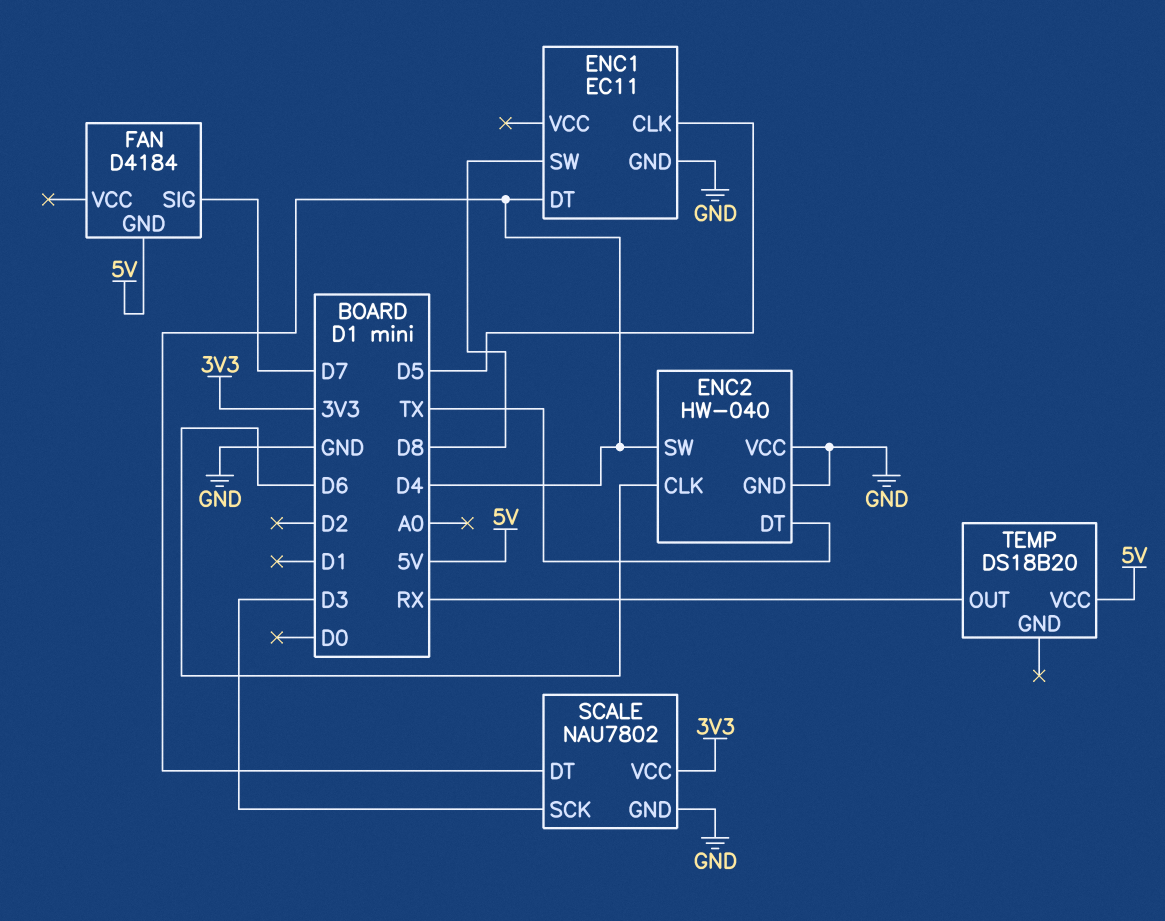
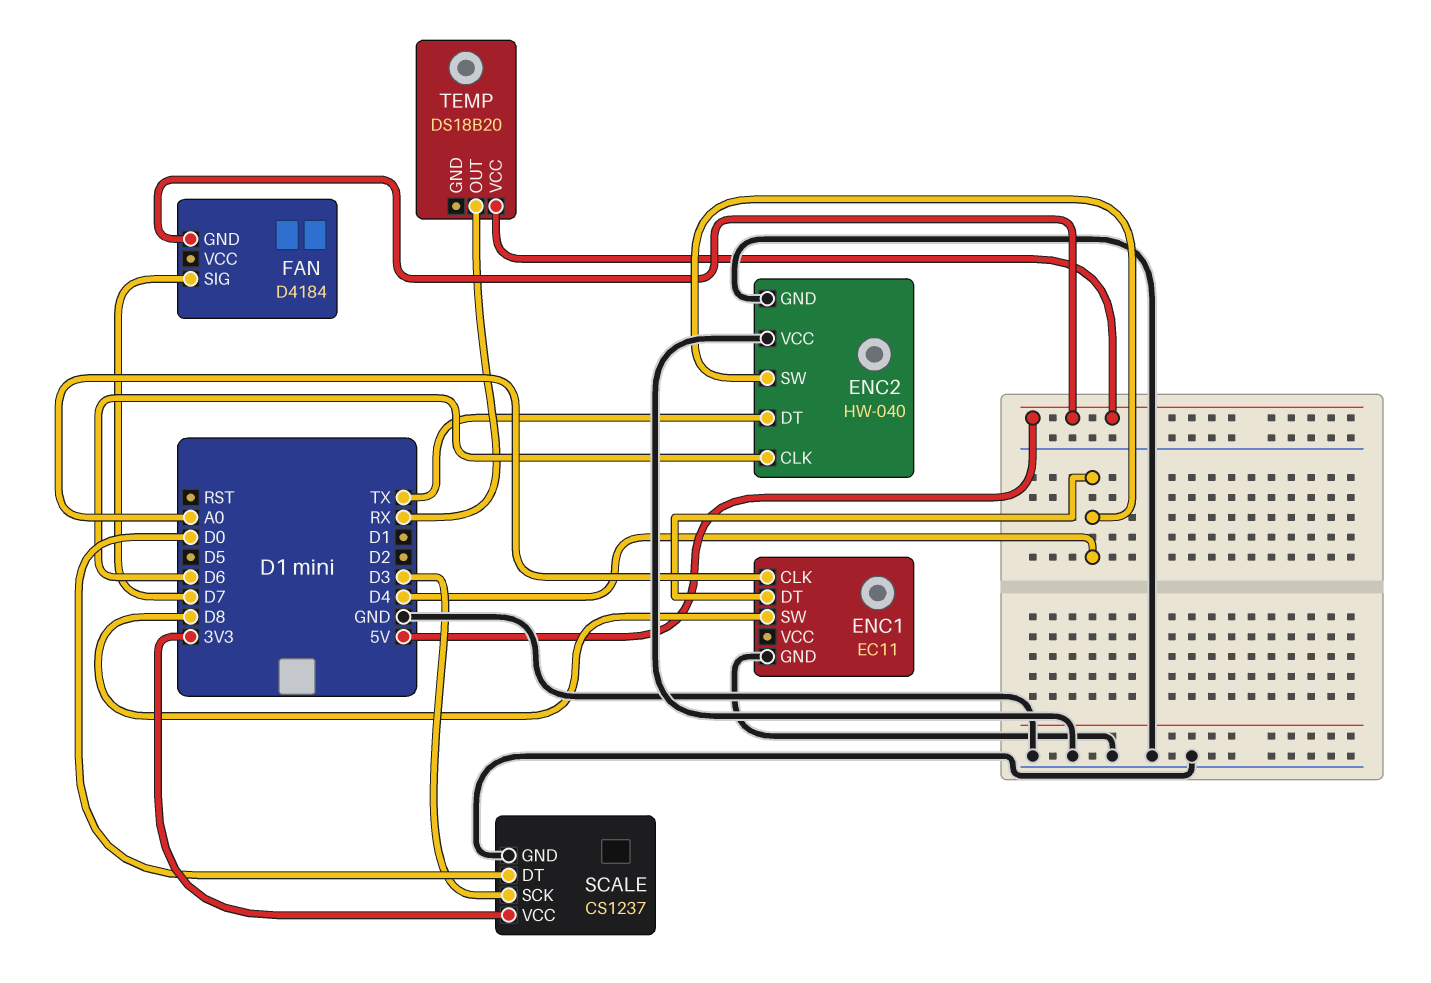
ENC1 pin CLK: D5 -> A0
SCALE: NAU7802 -> CS1237
SCALE pin DT: D4 -> D0

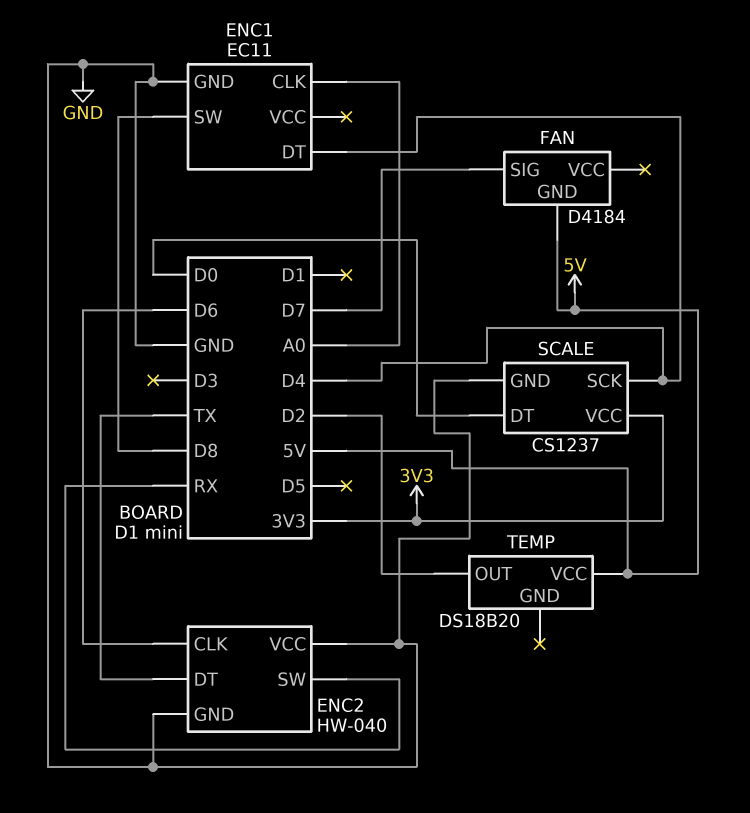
ENC2 pin SW: D4 -> RX
SCALE pin SCK: D3 -> D4
TEMP pin OUT: RX -> D2

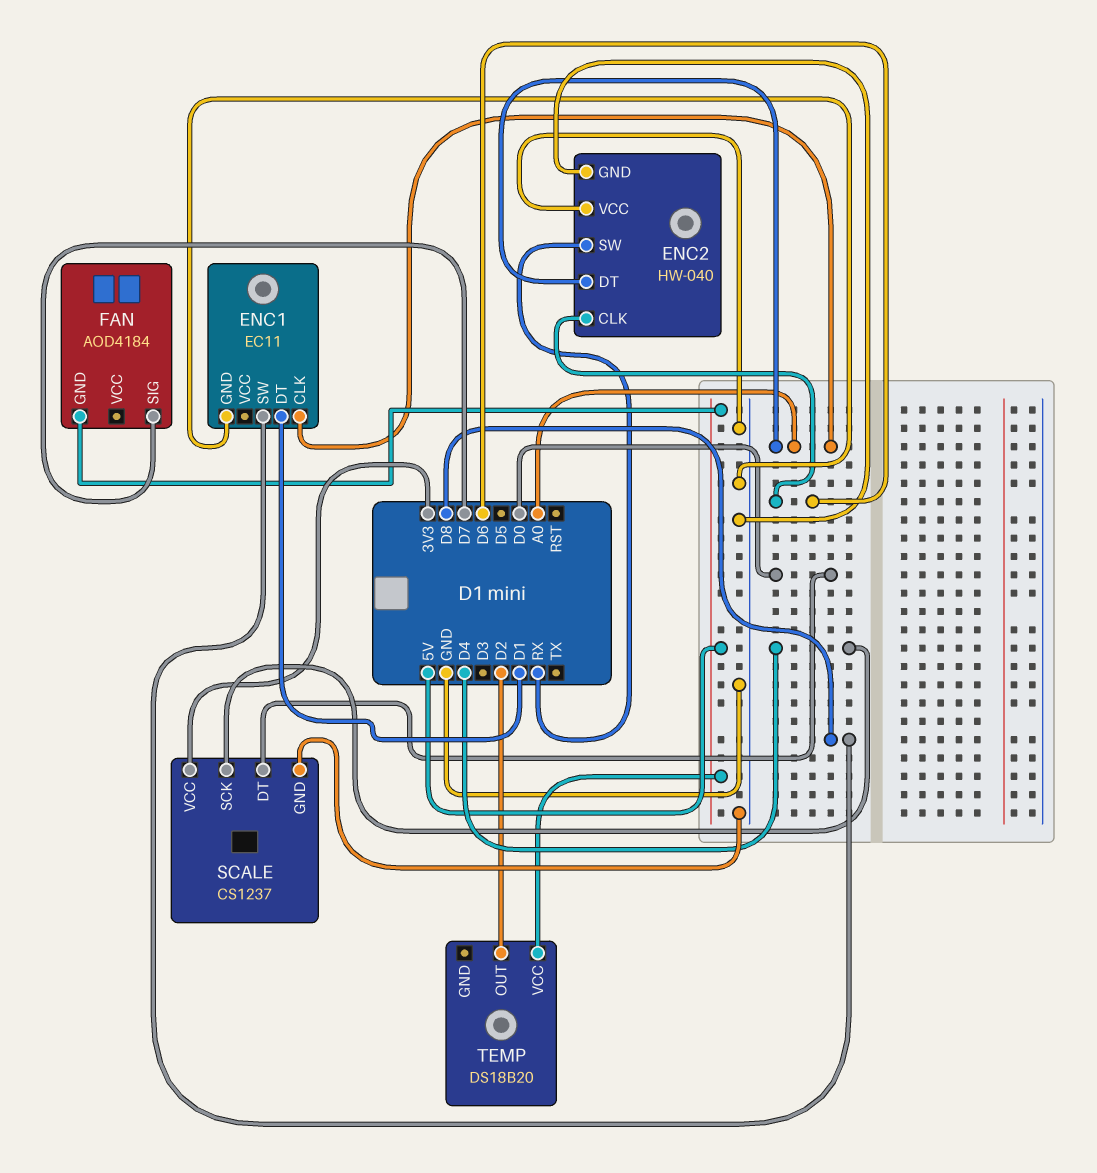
ENC1 pin DT: D4 -> D1
ENC2 pin DT: TX -> A0
FAN: D4184 -> AOD4184

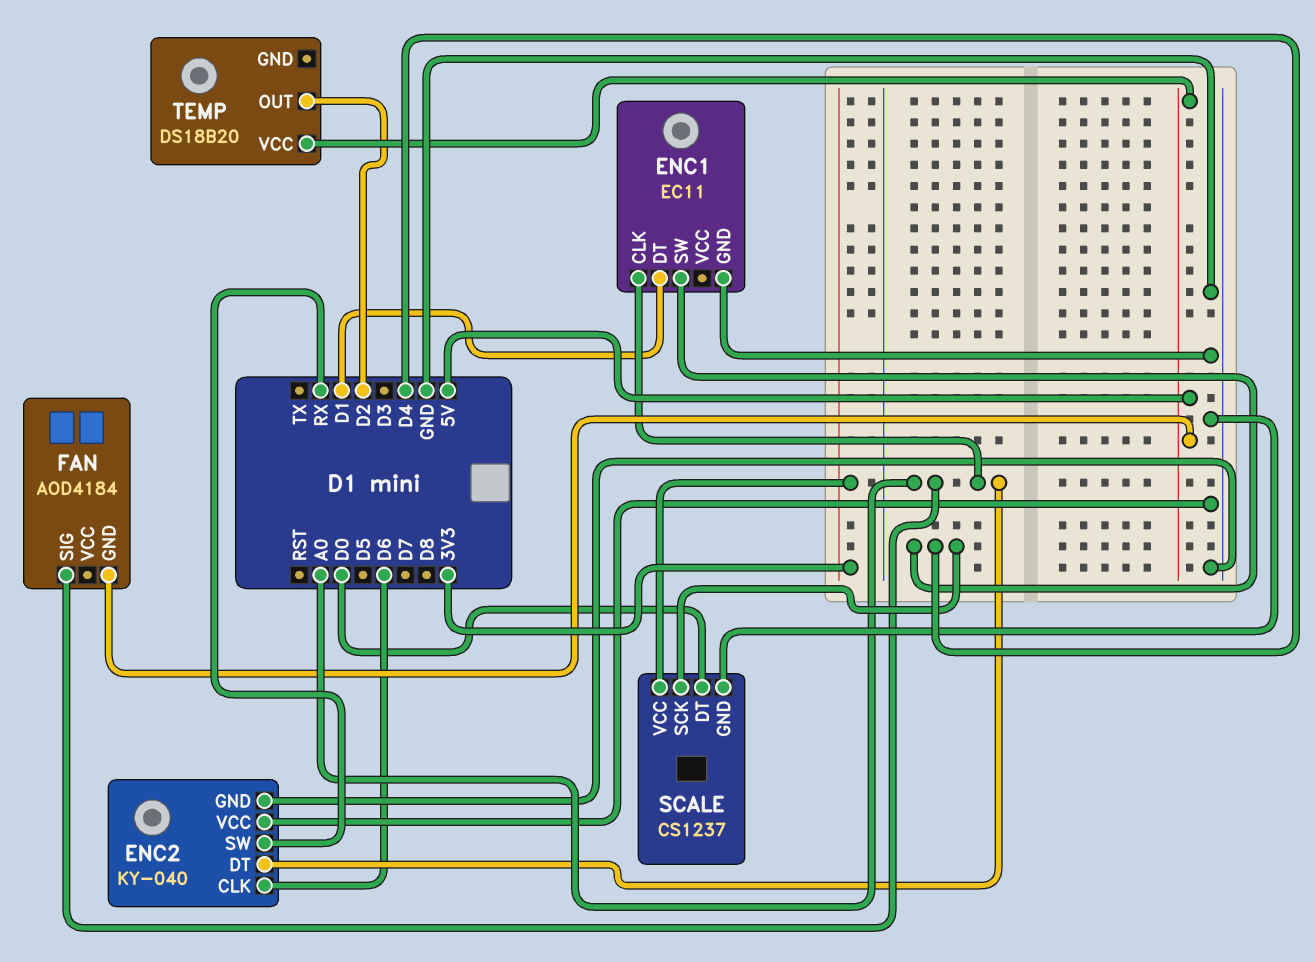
ENC1 pin SW: D8 -> D4
ENC2: HW-040 -> KY-040
FAN pin SIG: D7 -> A0

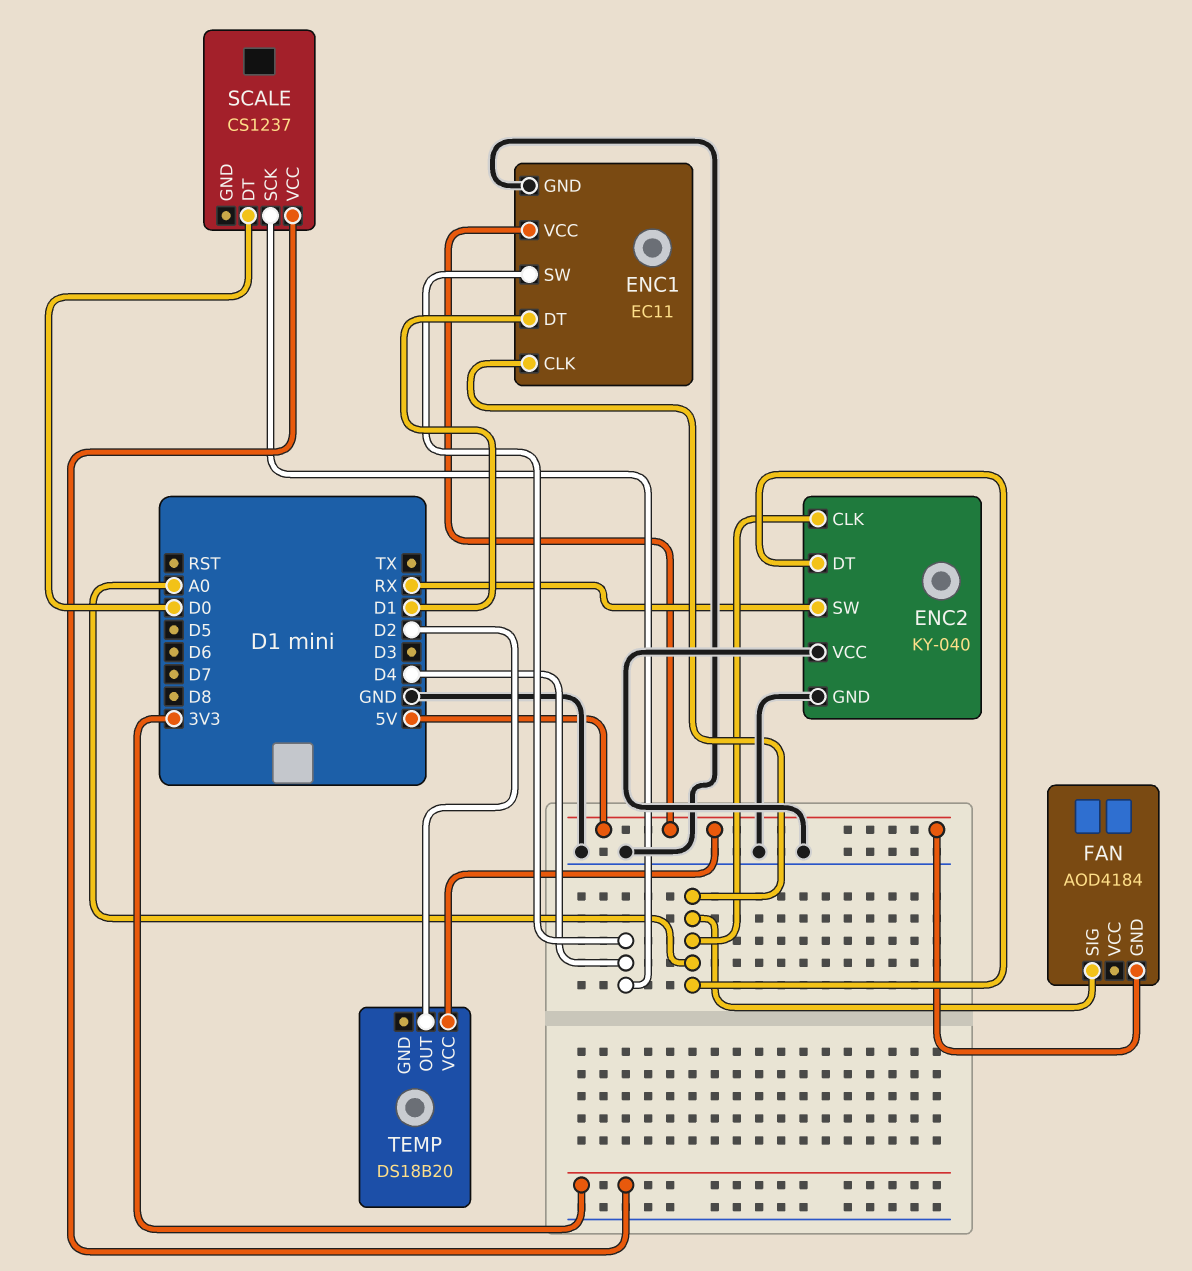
ENC1 pin VCC: none -> 5V
ENC2 pin CLK: D6 -> A0
SCALE pin GND: GND -> none

